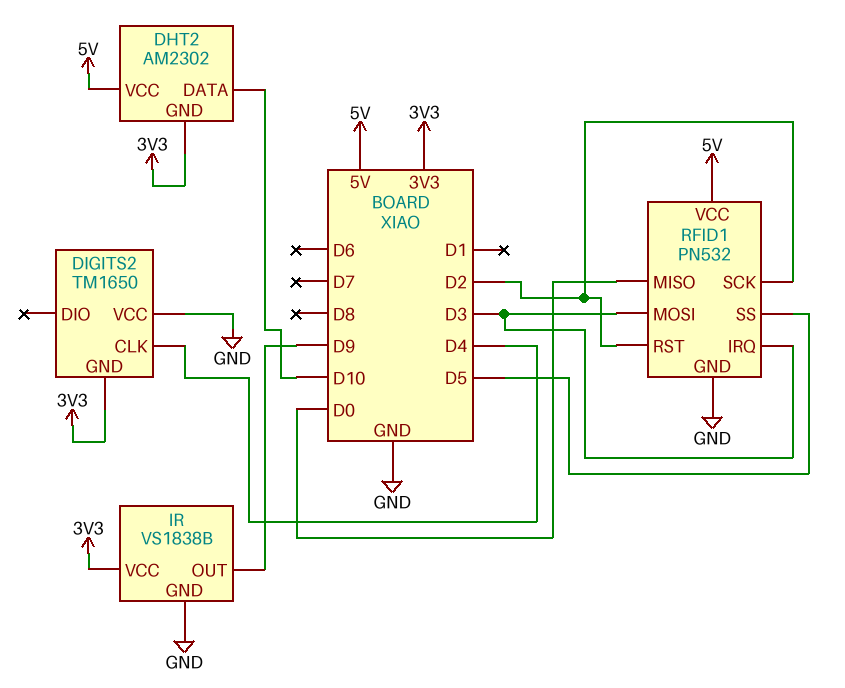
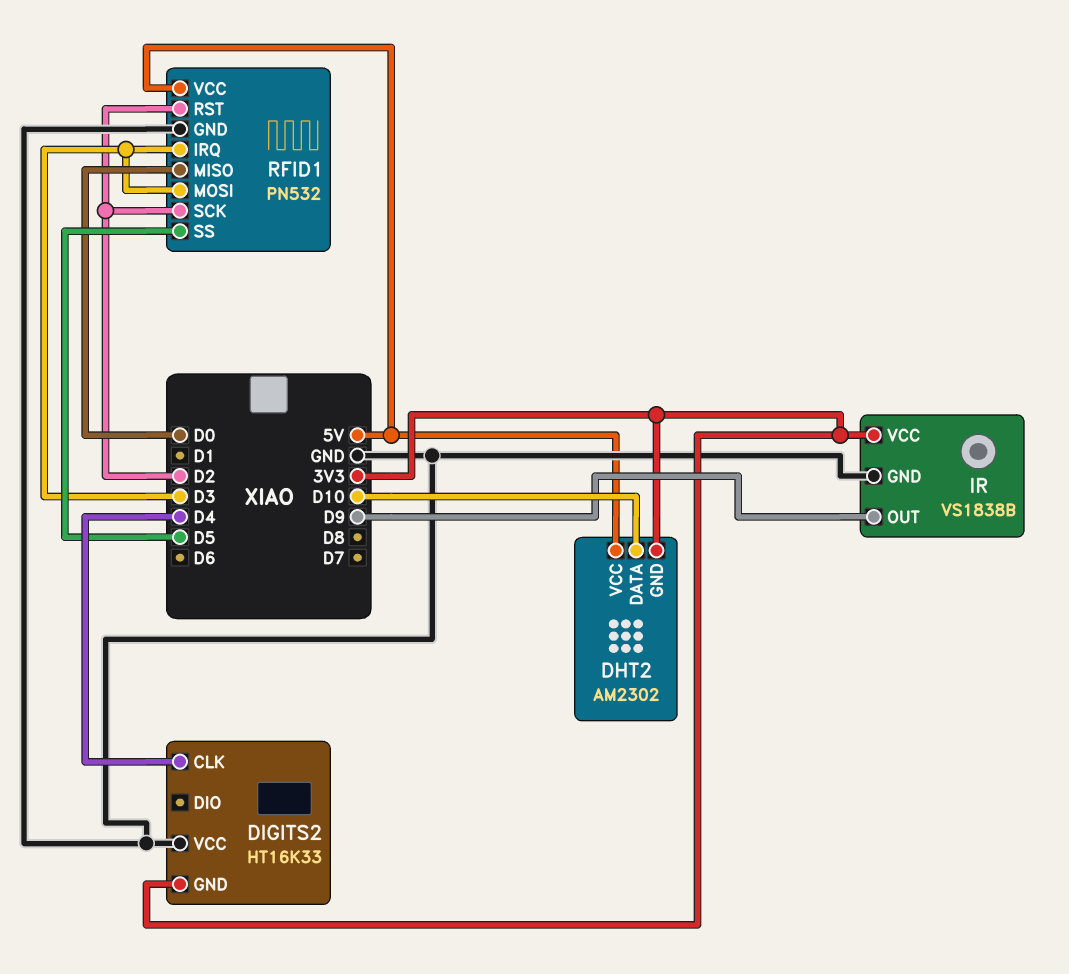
DIGITS2: TM1650 -> HT16K33

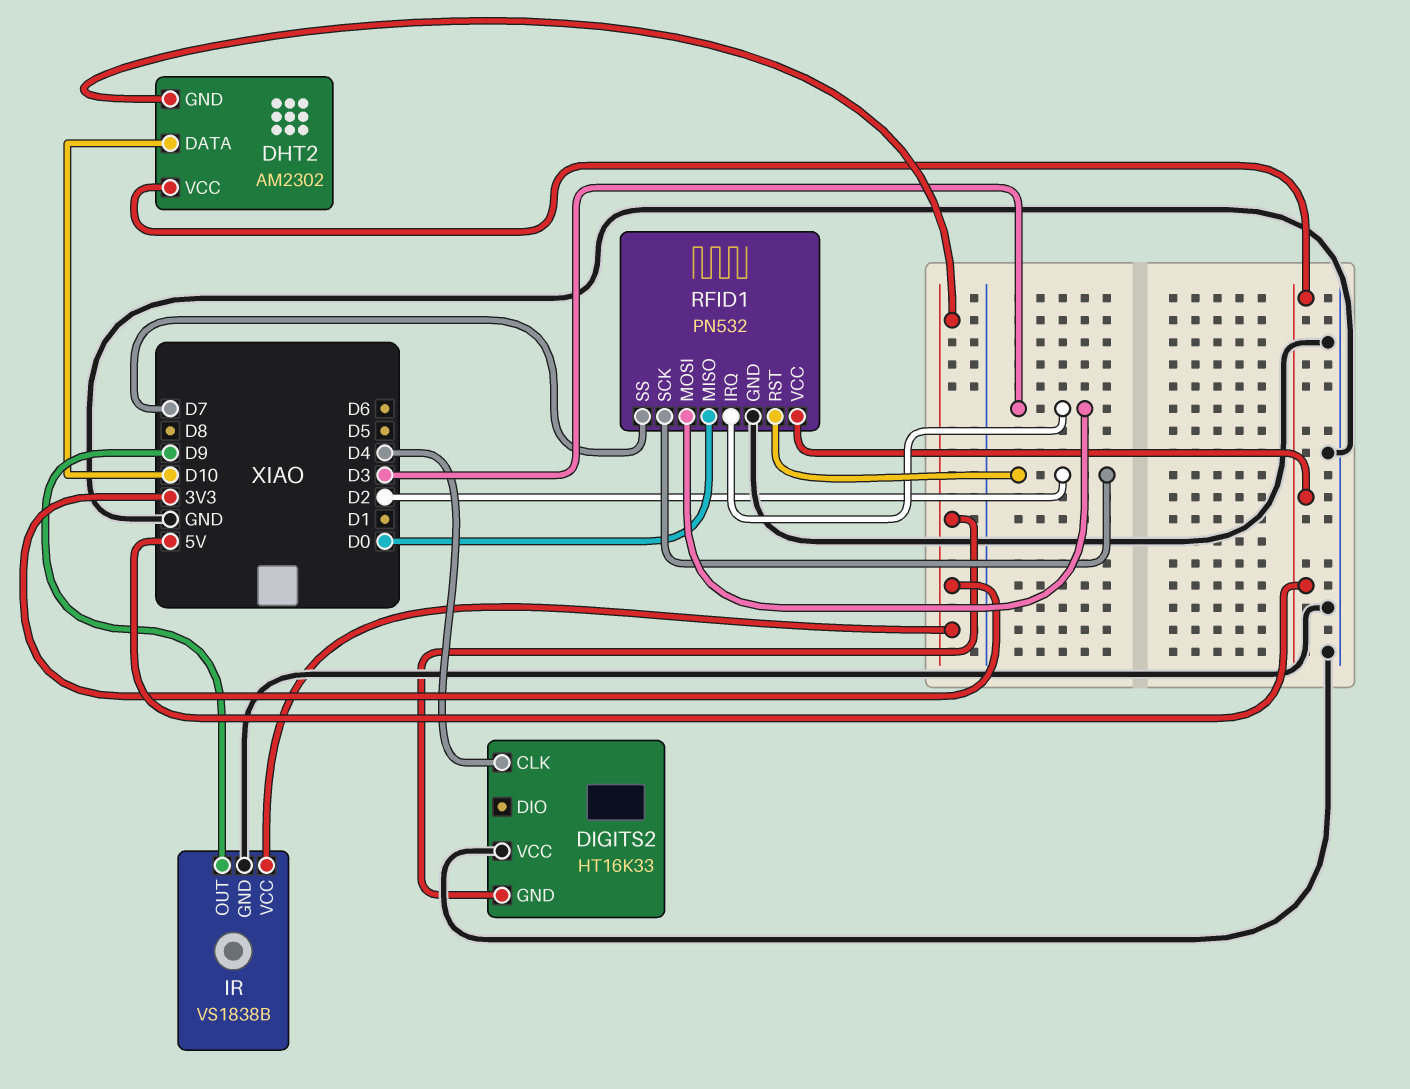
RFID1 pin SS: D5 -> D7

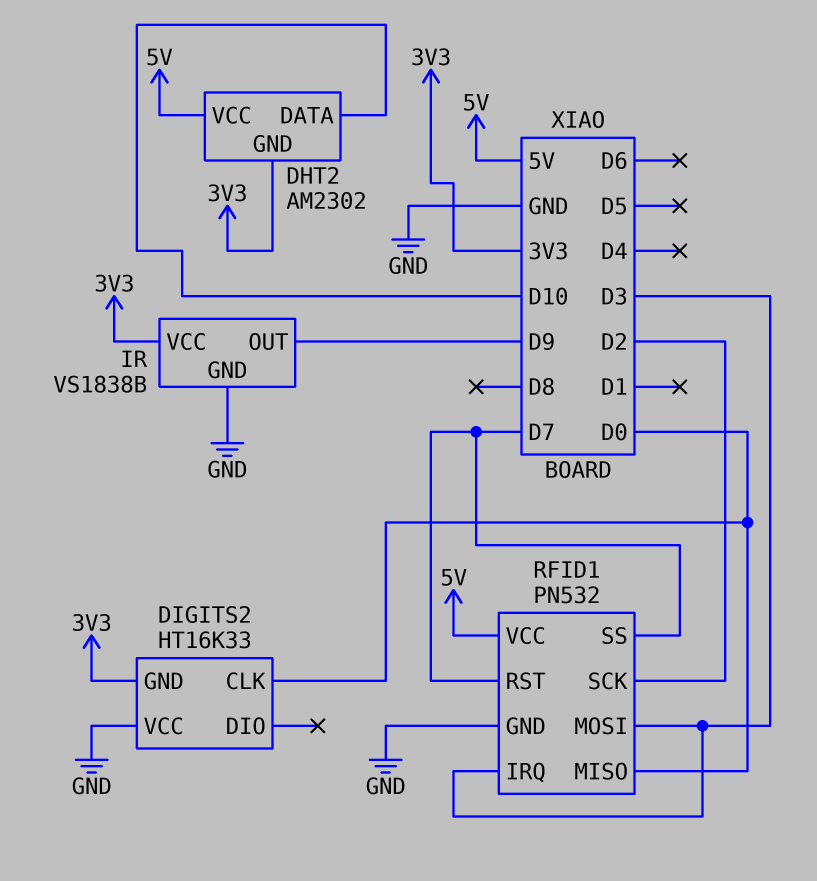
DIGITS2 pin CLK: D4 -> D0
RFID1 pin RST: D2 -> D7

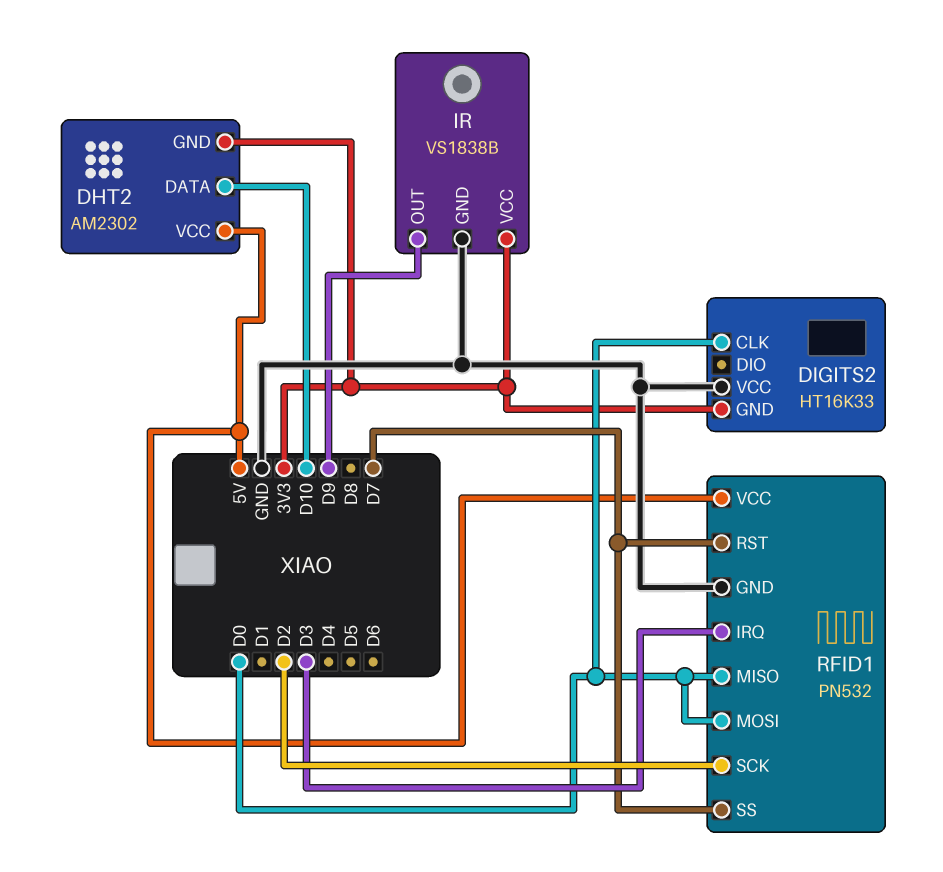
RFID1 pin MOSI: D3 -> D0

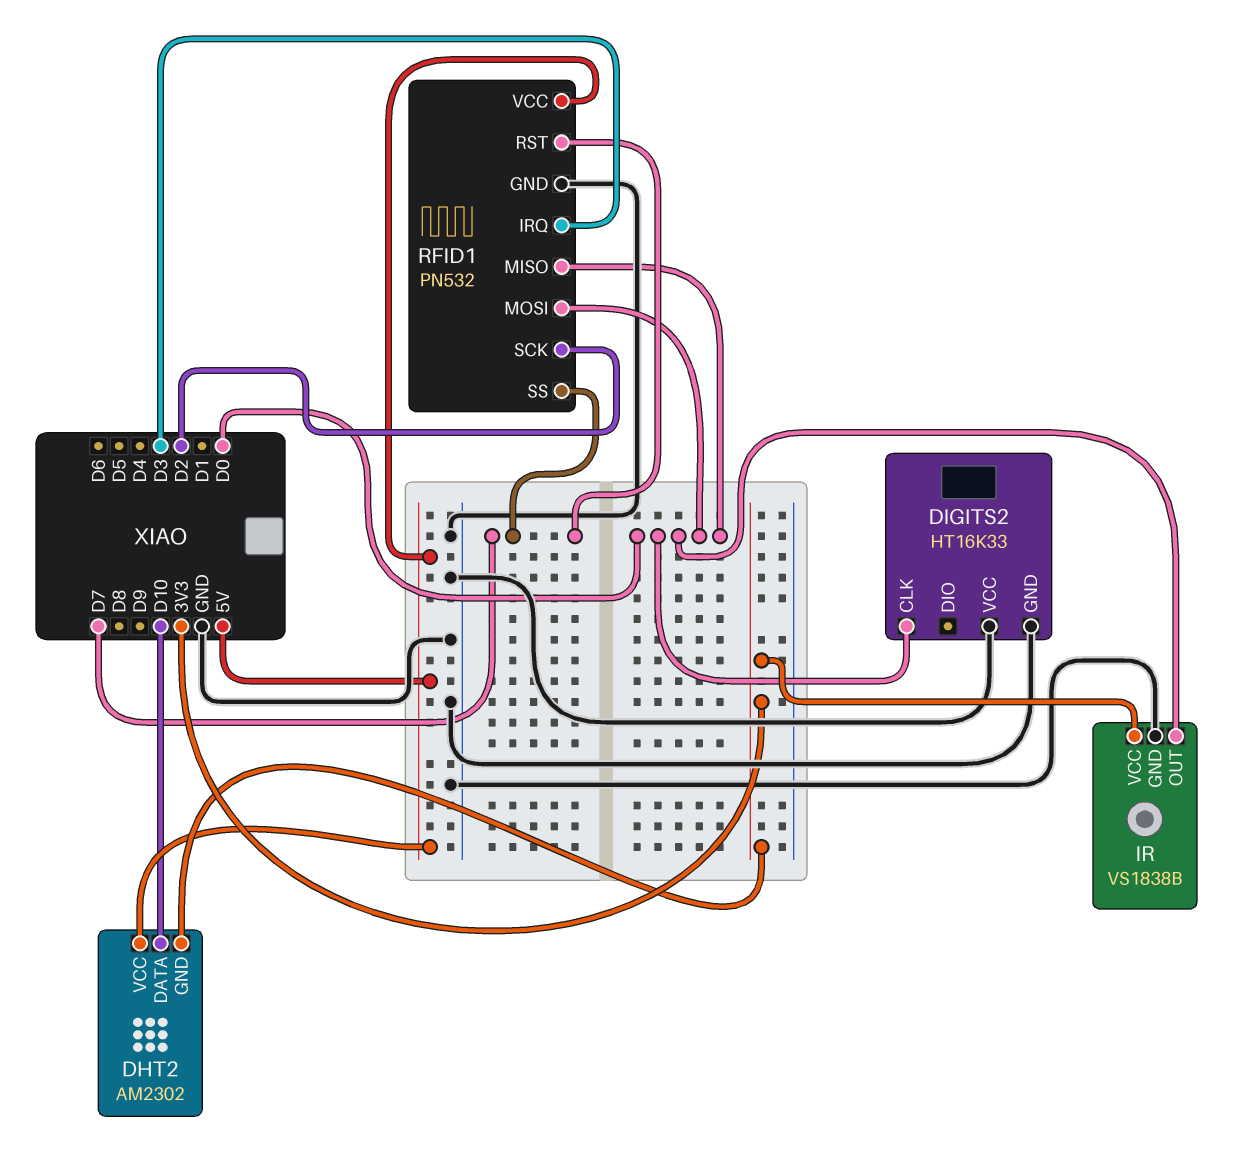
DIGITS2 pin GND: 3V3 -> GND
IR pin OUT: D9 -> D0

